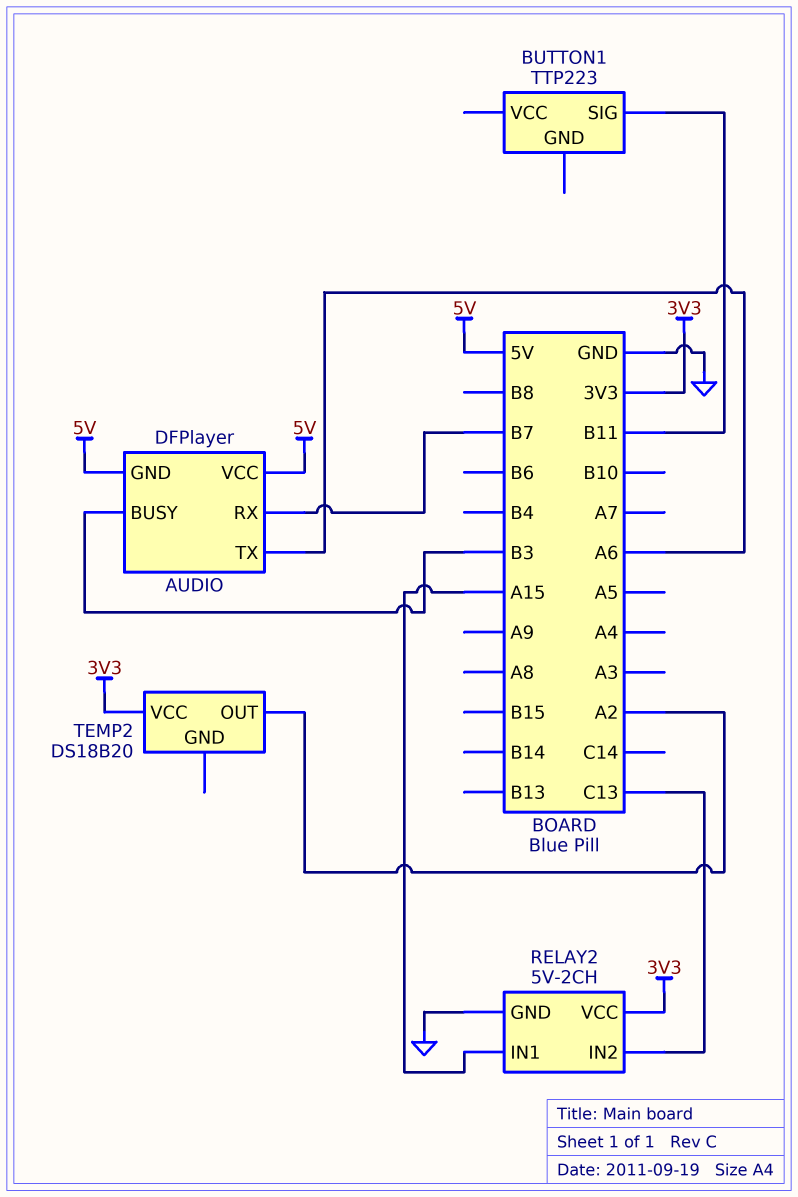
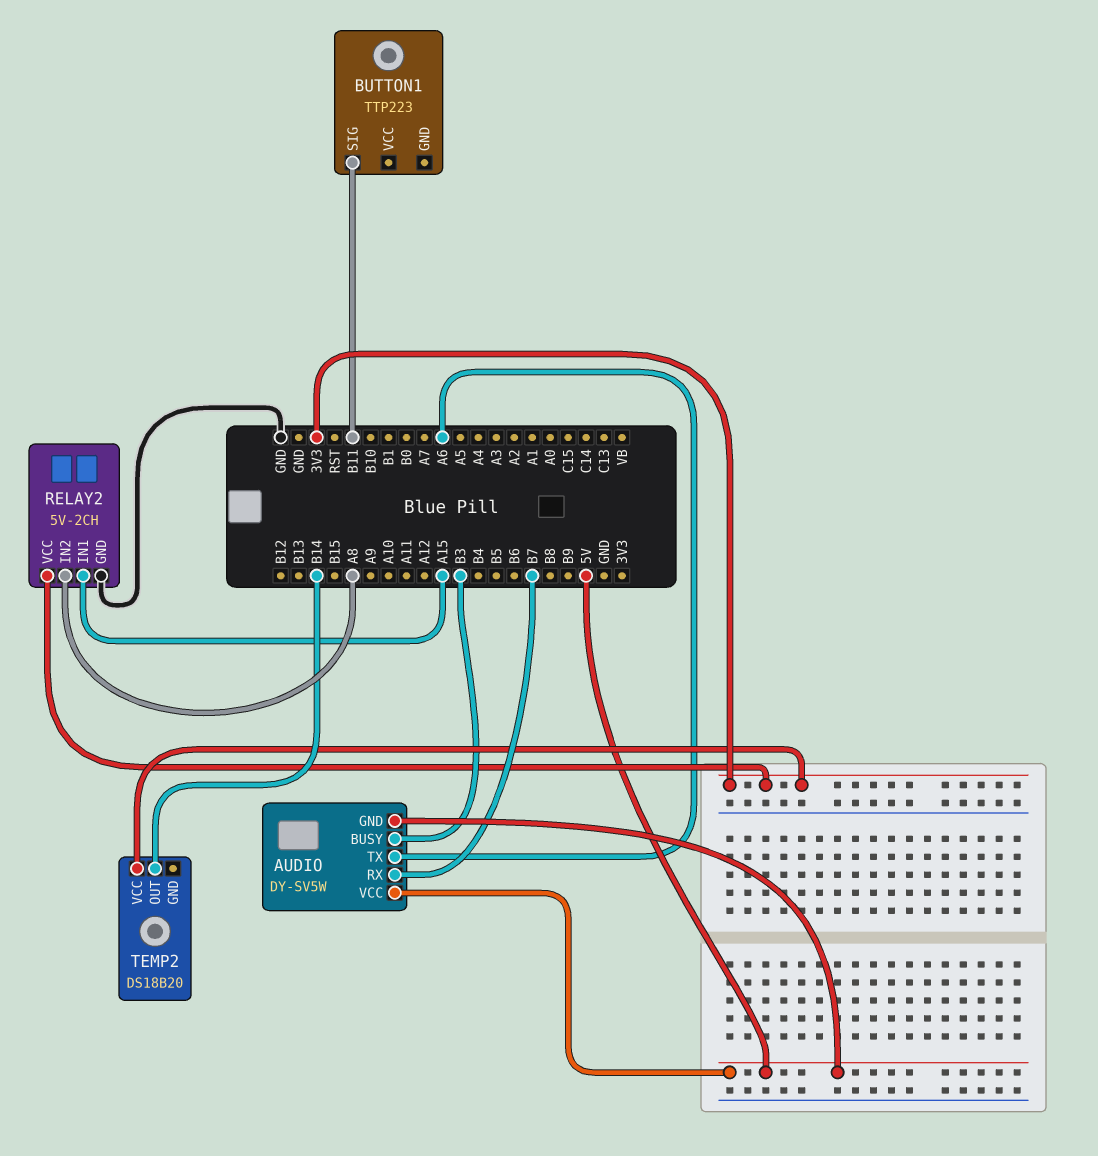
AUDIO: DFPlayer -> DY-SV5W
RELAY2 pin IN2: C13 -> A8
TEMP2 pin OUT: A2 -> B14

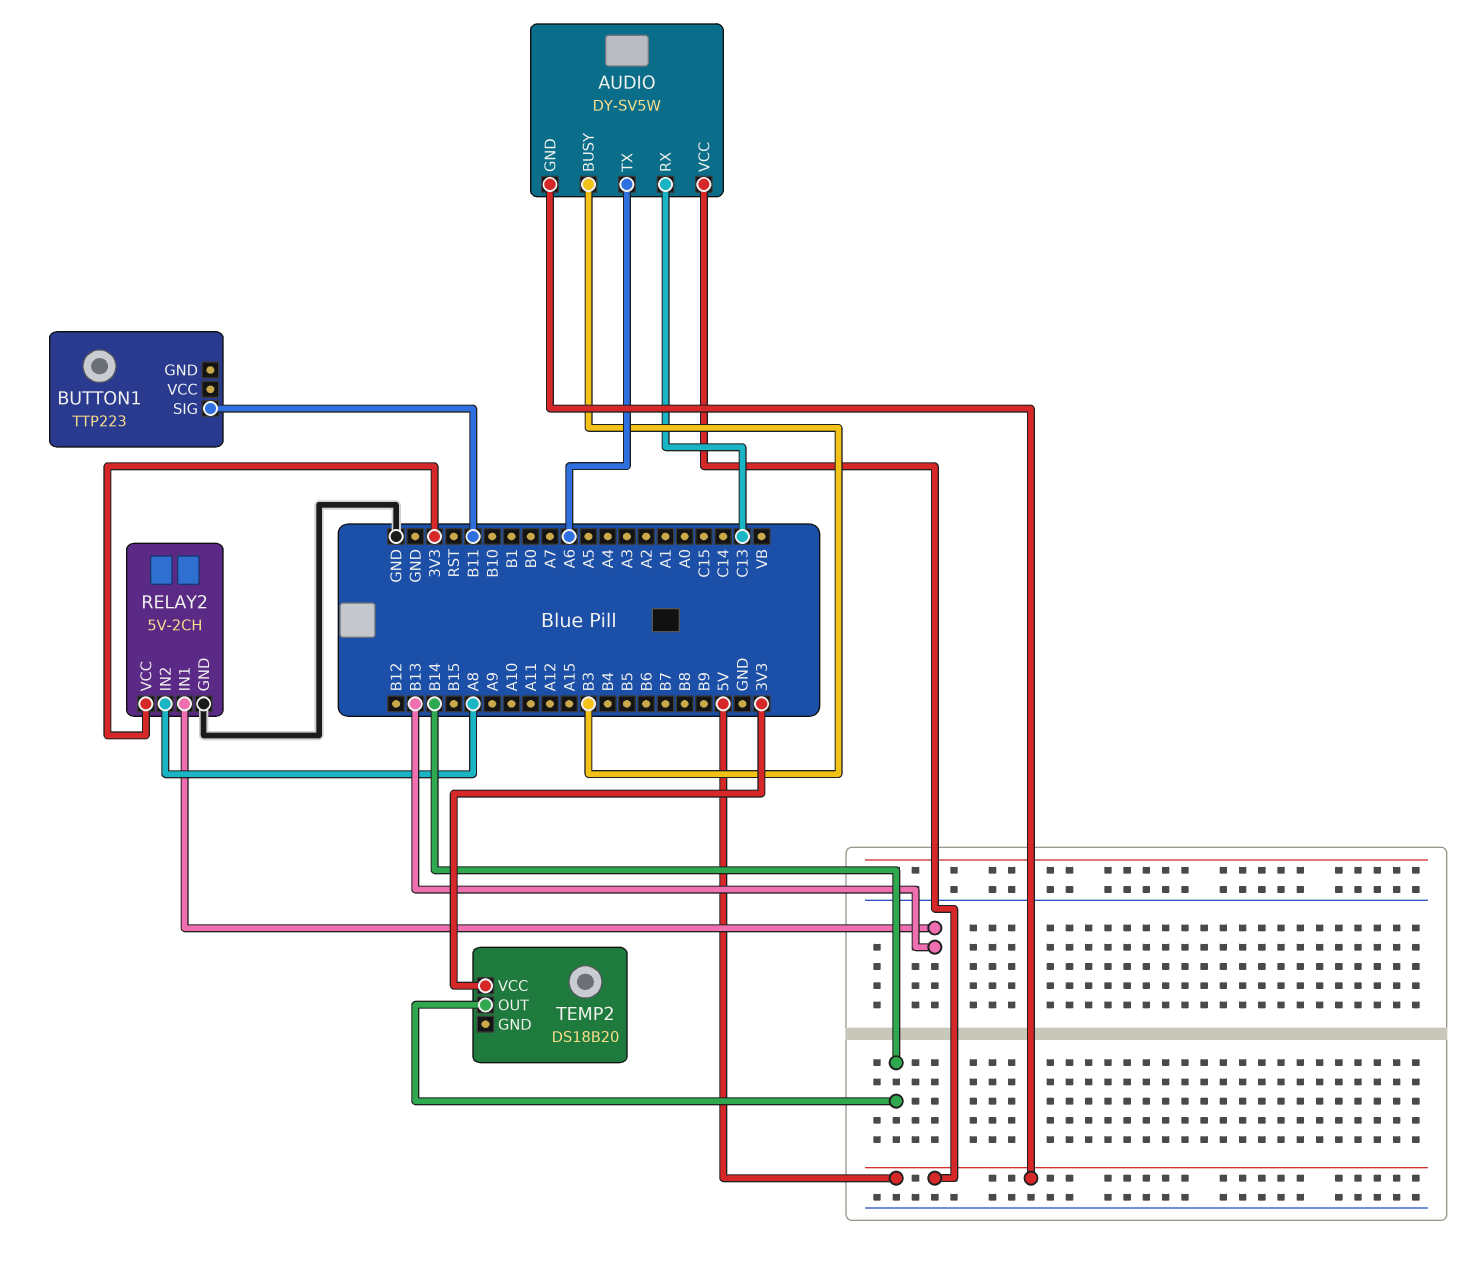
AUDIO pin RX: B7 -> C13
RELAY2 pin IN1: A15 -> B13

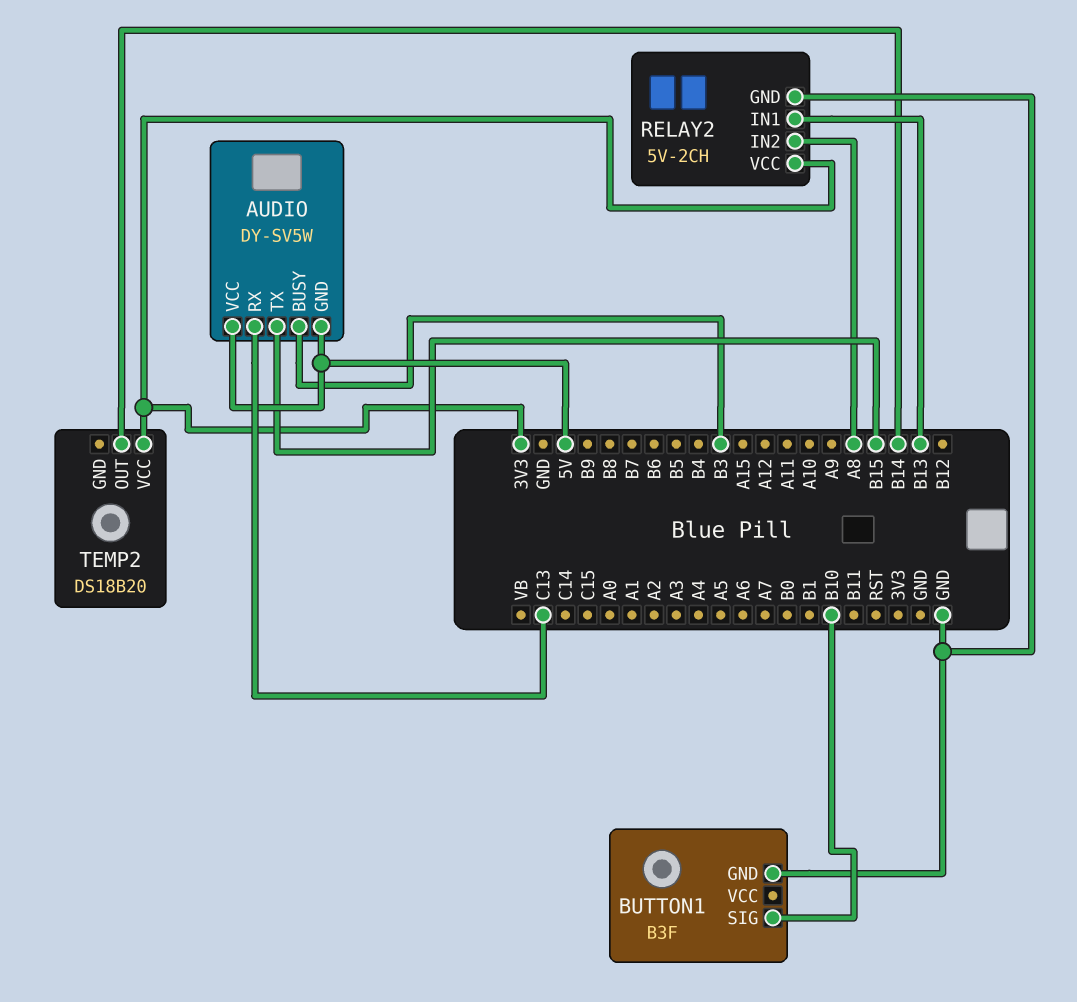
AUDIO pin TX: A6 -> B15
BUTTON1: TTP223 -> B3F
BUTTON1 pin GND: none -> GND
BUTTON1 pin SIG: B11 -> B10

